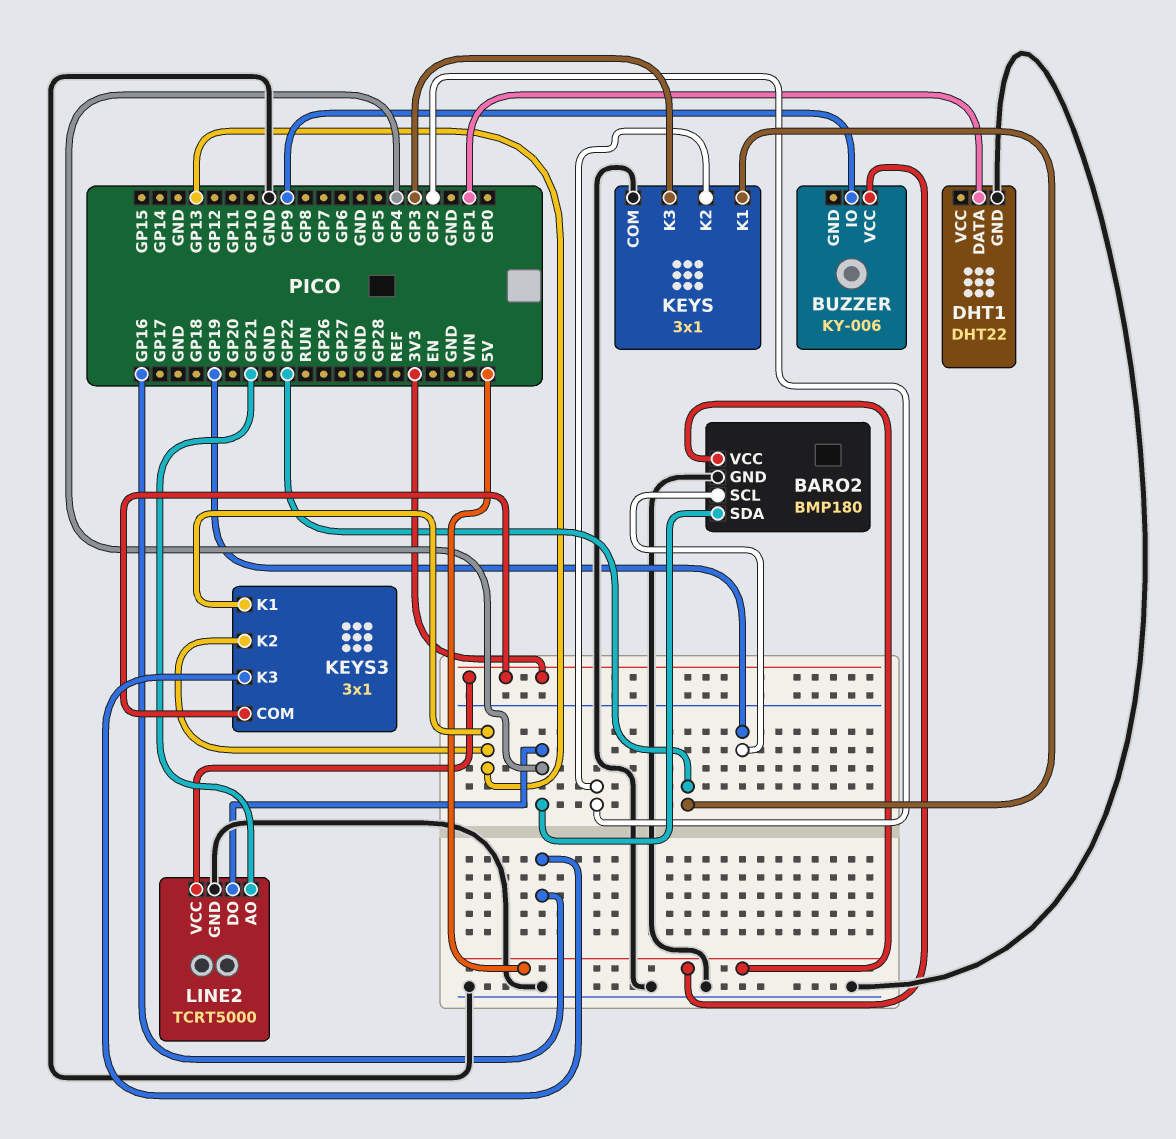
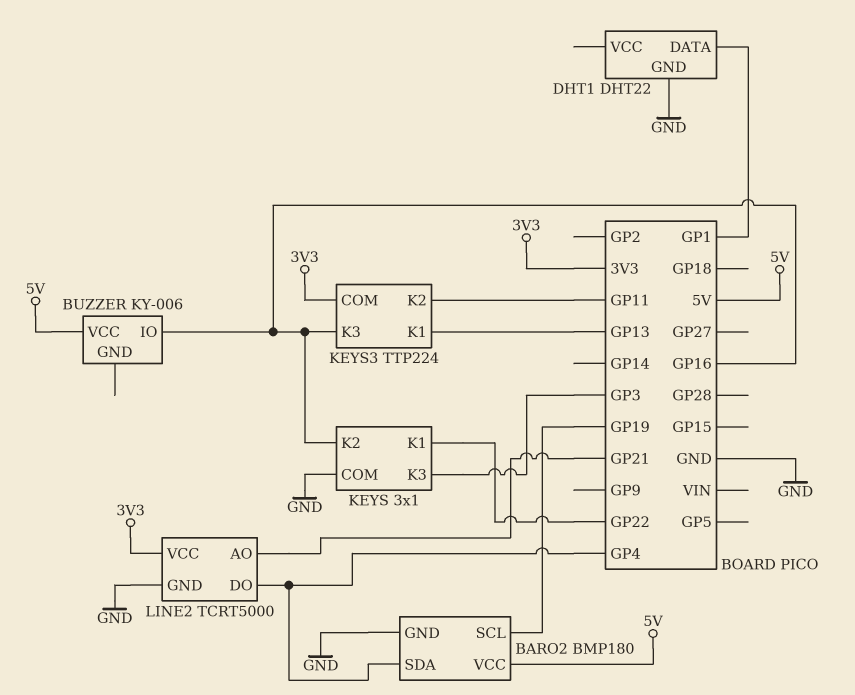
BUZZER pin IO: GP9 -> GP16
KEYS pin K2: GP2 -> GP16
KEYS3: 3x1 -> TTP224
KEYS3 pin K2: GP13 -> GP11

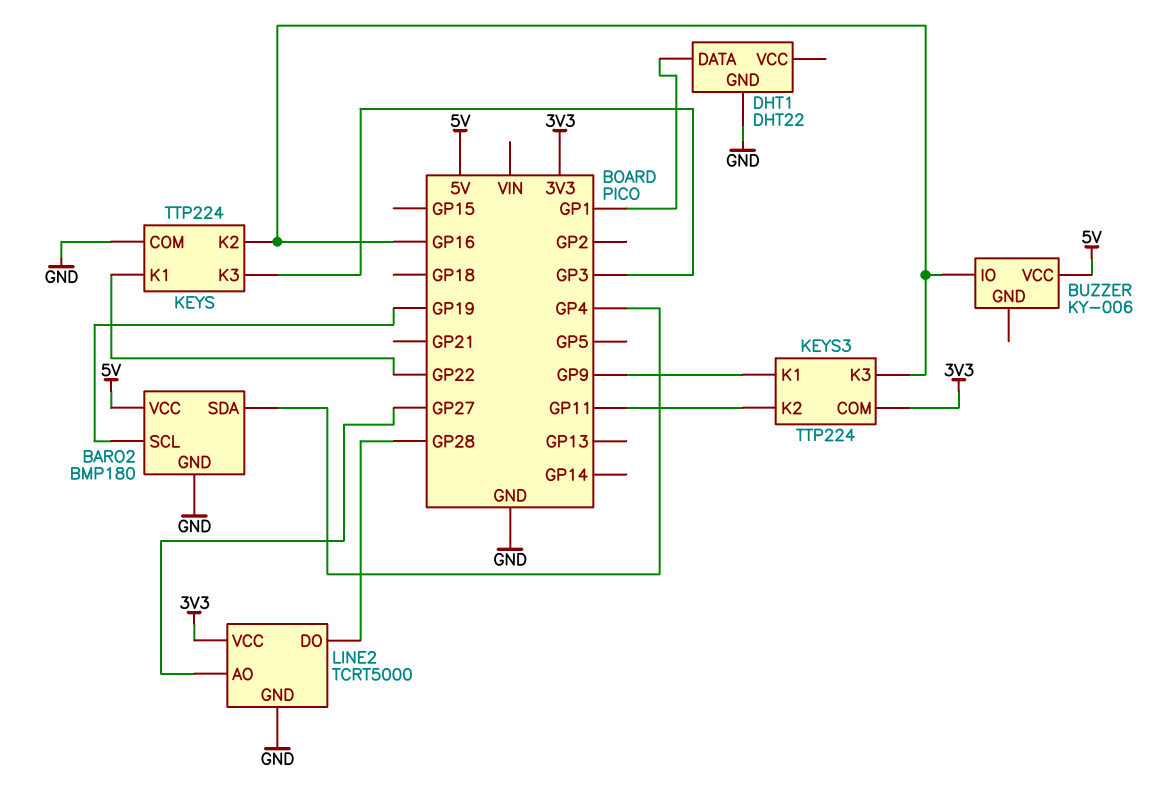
KEYS: 3x1 -> TTP224
KEYS3 pin K1: GP13 -> GP9
LINE2 pin AO: GP21 -> GP27
LINE2 pin DO: GP4 -> GP28

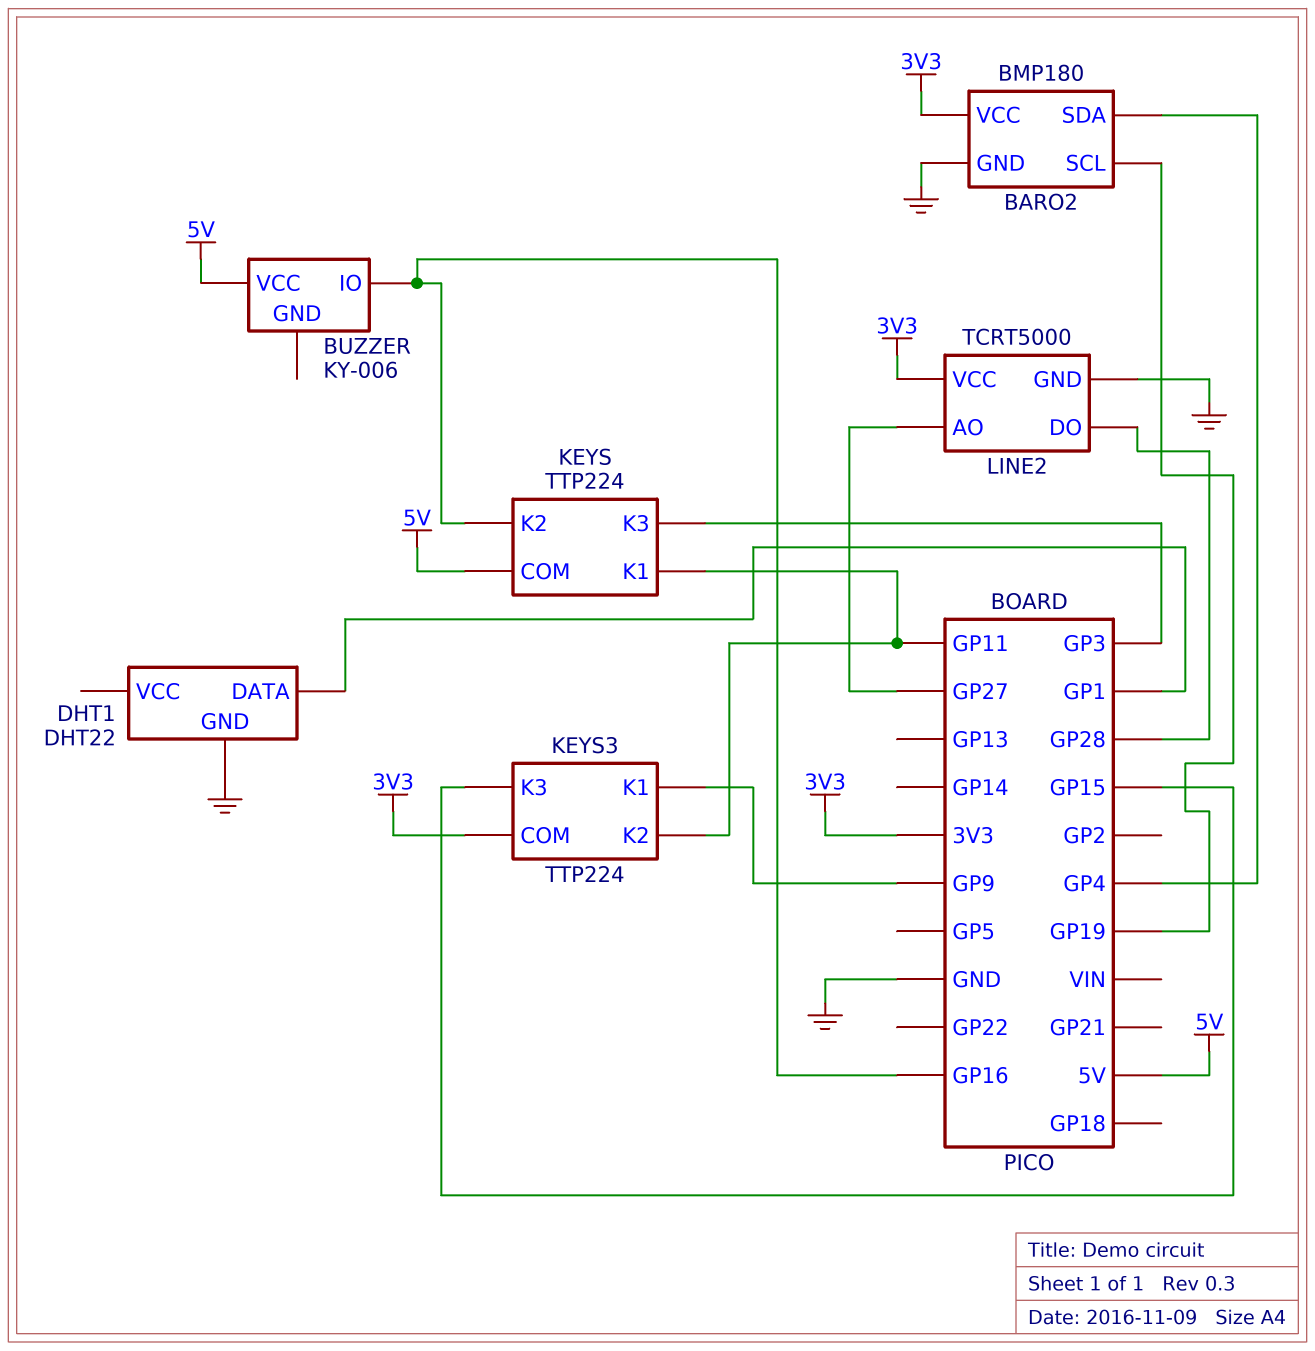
BARO2 pin VCC: 5V -> 3V3
KEYS pin COM: GND -> 5V
KEYS pin K1: GP22 -> GP11
KEYS3 pin K3: GP16 -> GP15

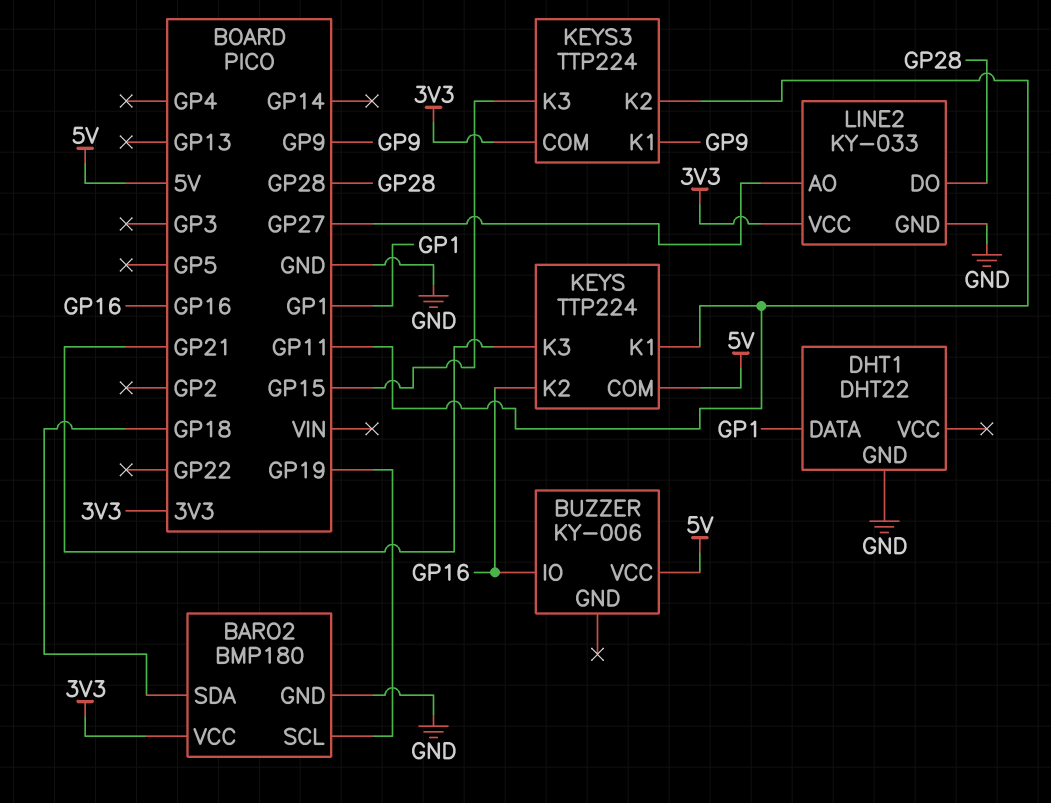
BARO2 pin SDA: GP4 -> GP18
KEYS pin K3: GP3 -> GP21
LINE2: TCRT5000 -> KY-033

